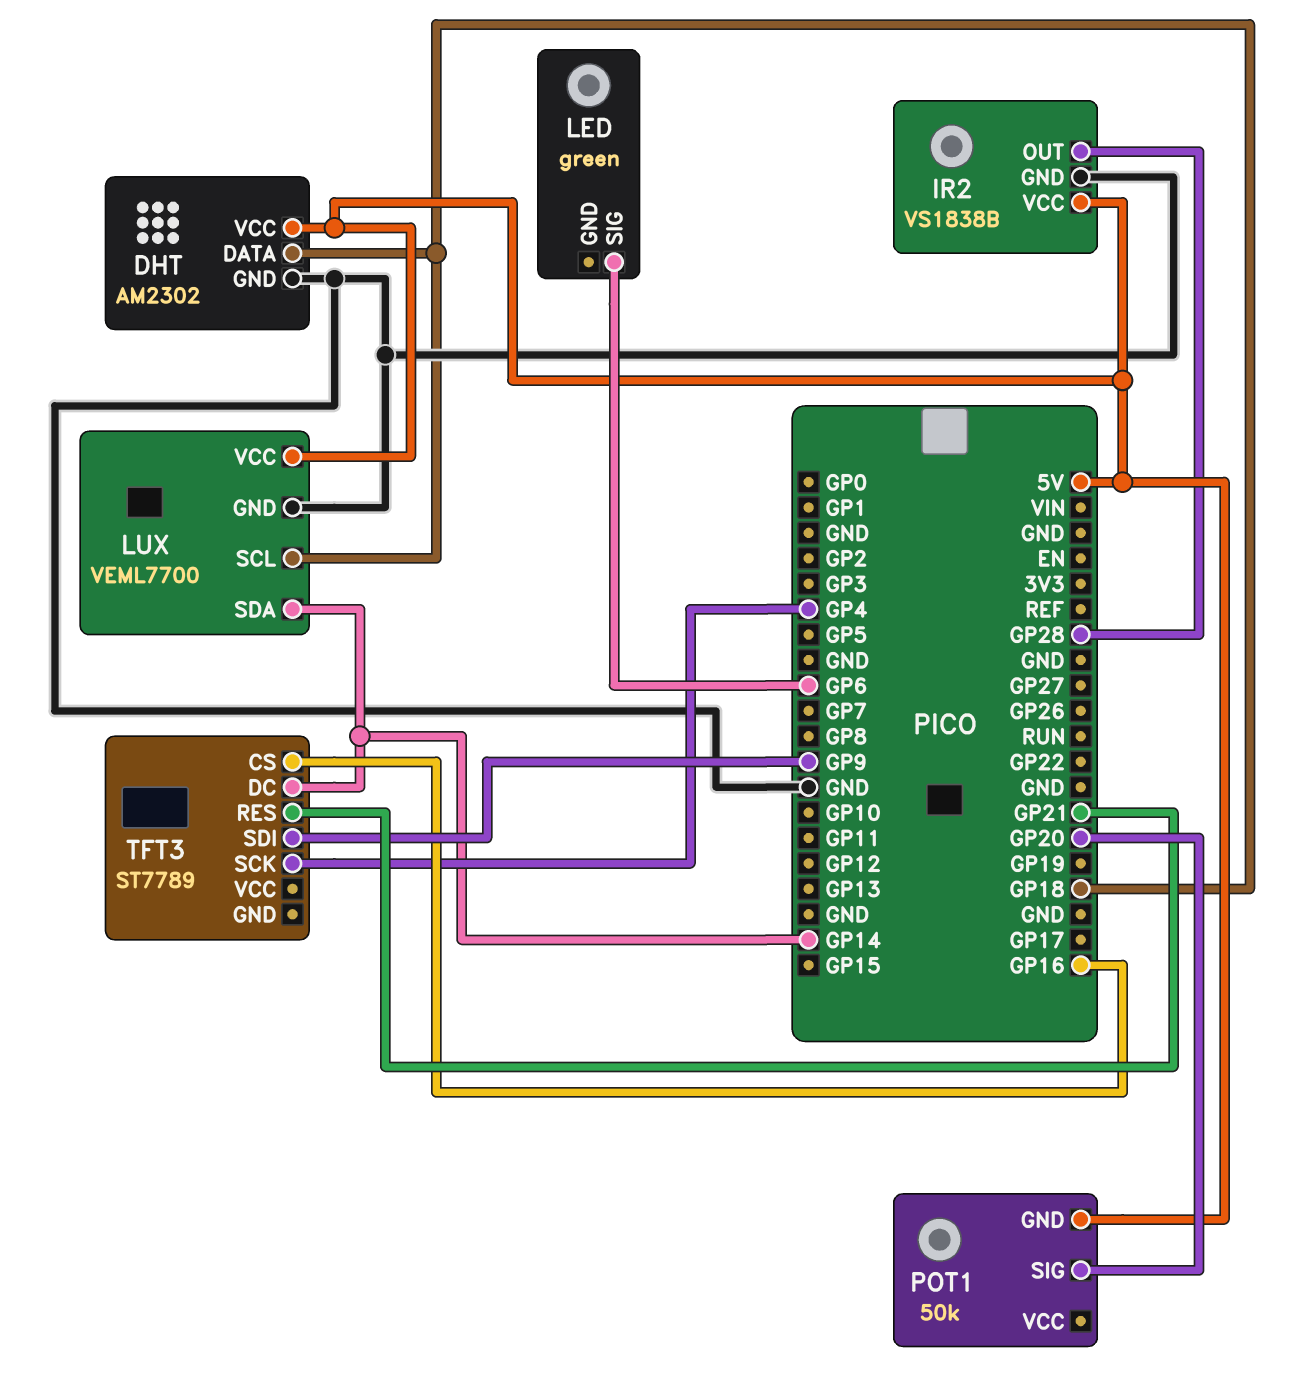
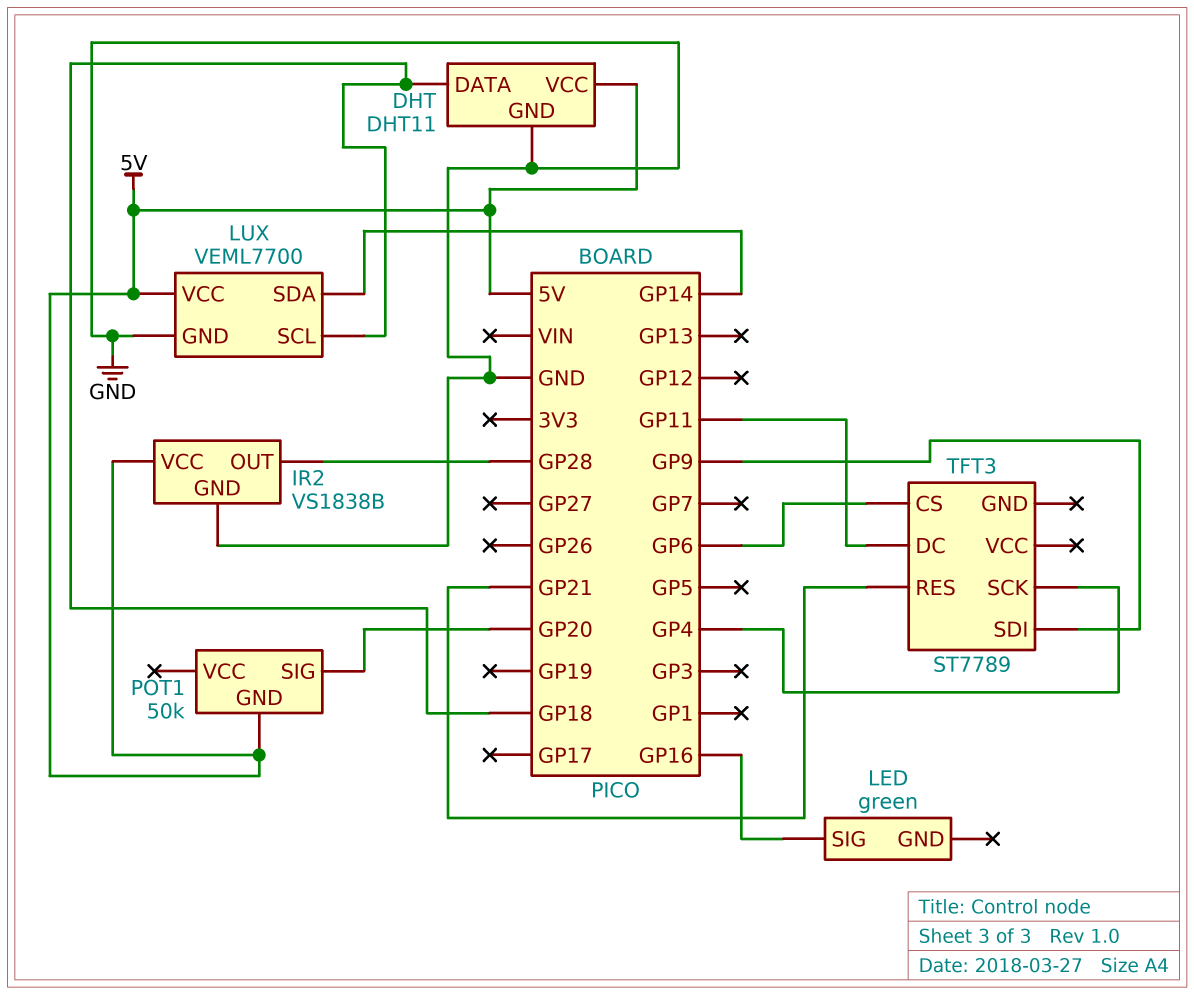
DHT: AM2302 -> DHT11
LED pin SIG: GP6 -> GP16
TFT3 pin CS: GP16 -> GP6
TFT3 pin DC: GP14 -> GP11

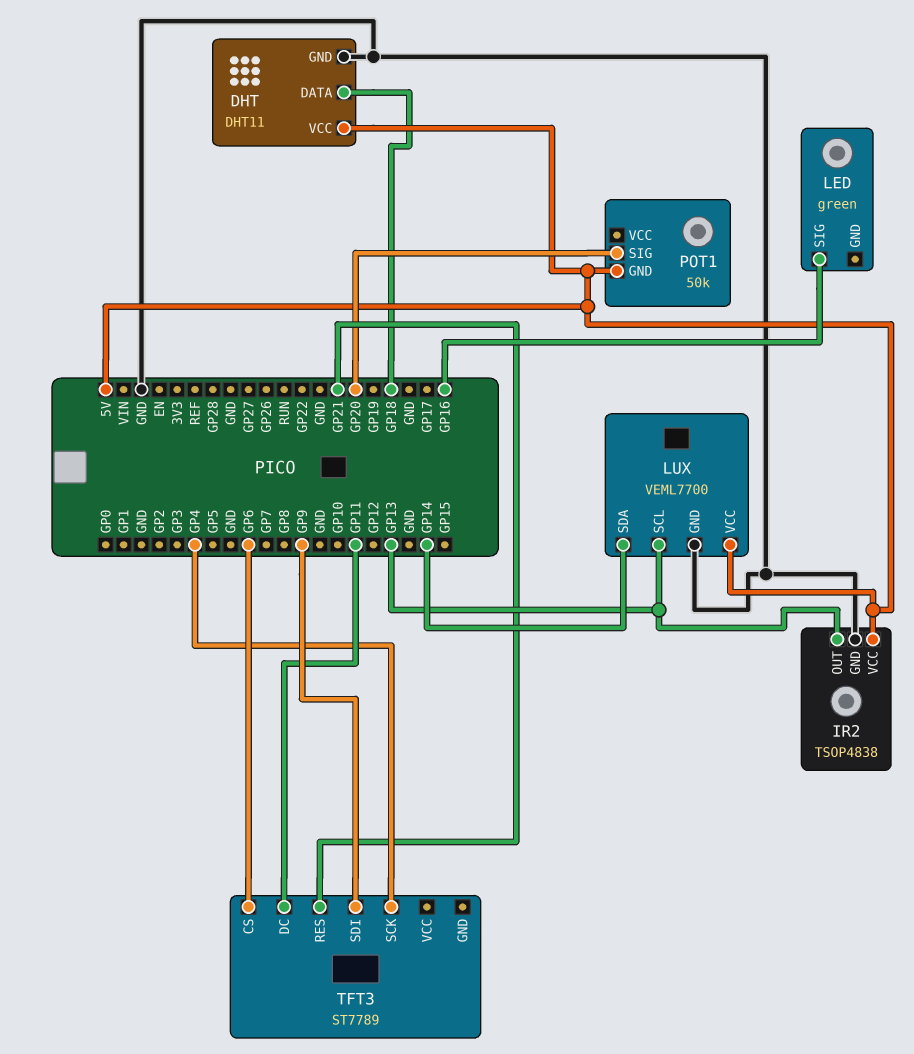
IR2: VS1838B -> TSOP4838
IR2 pin OUT: GP28 -> GP13
LUX pin SCL: GP18 -> GP13

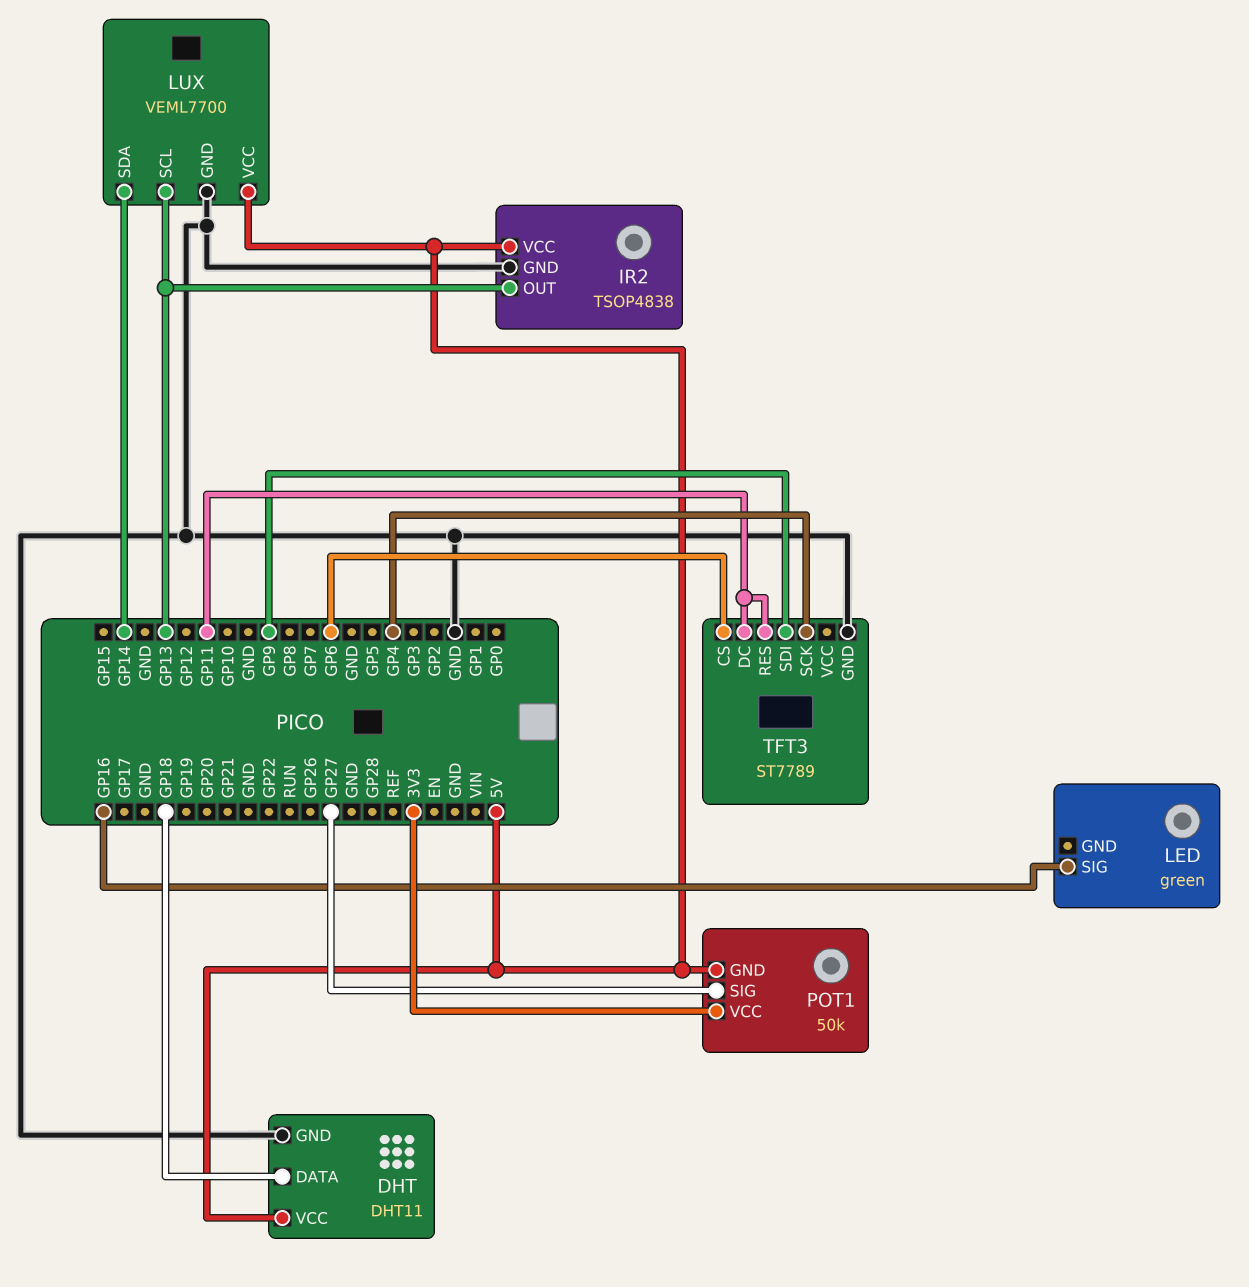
POT1 pin SIG: GP20 -> GP27
POT1 pin VCC: none -> 3V3
TFT3 pin GND: none -> GND
TFT3 pin RES: GP21 -> GP11

